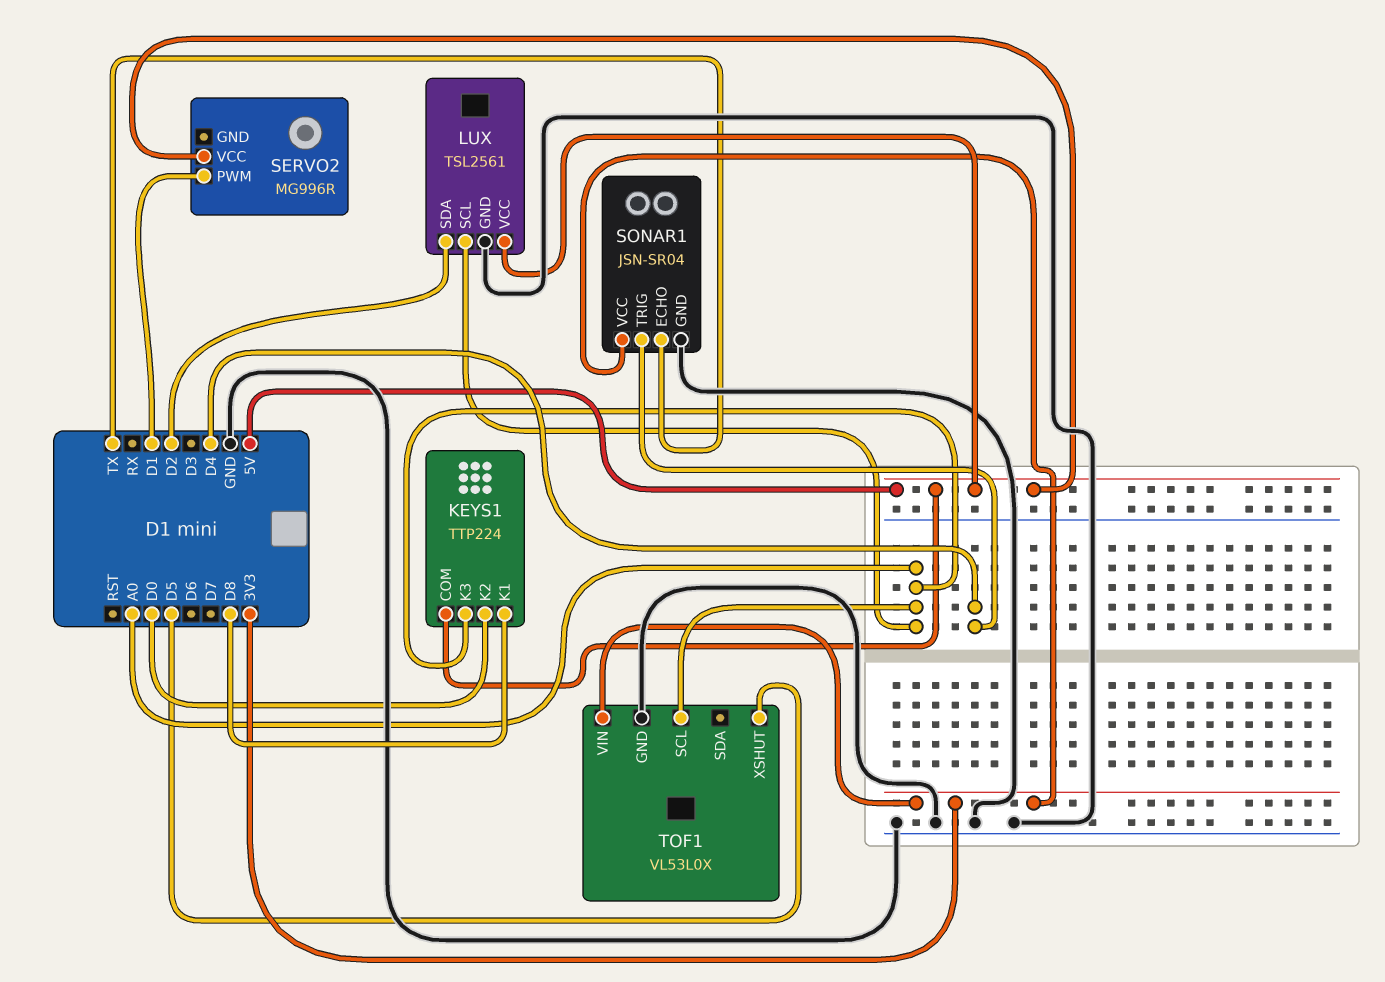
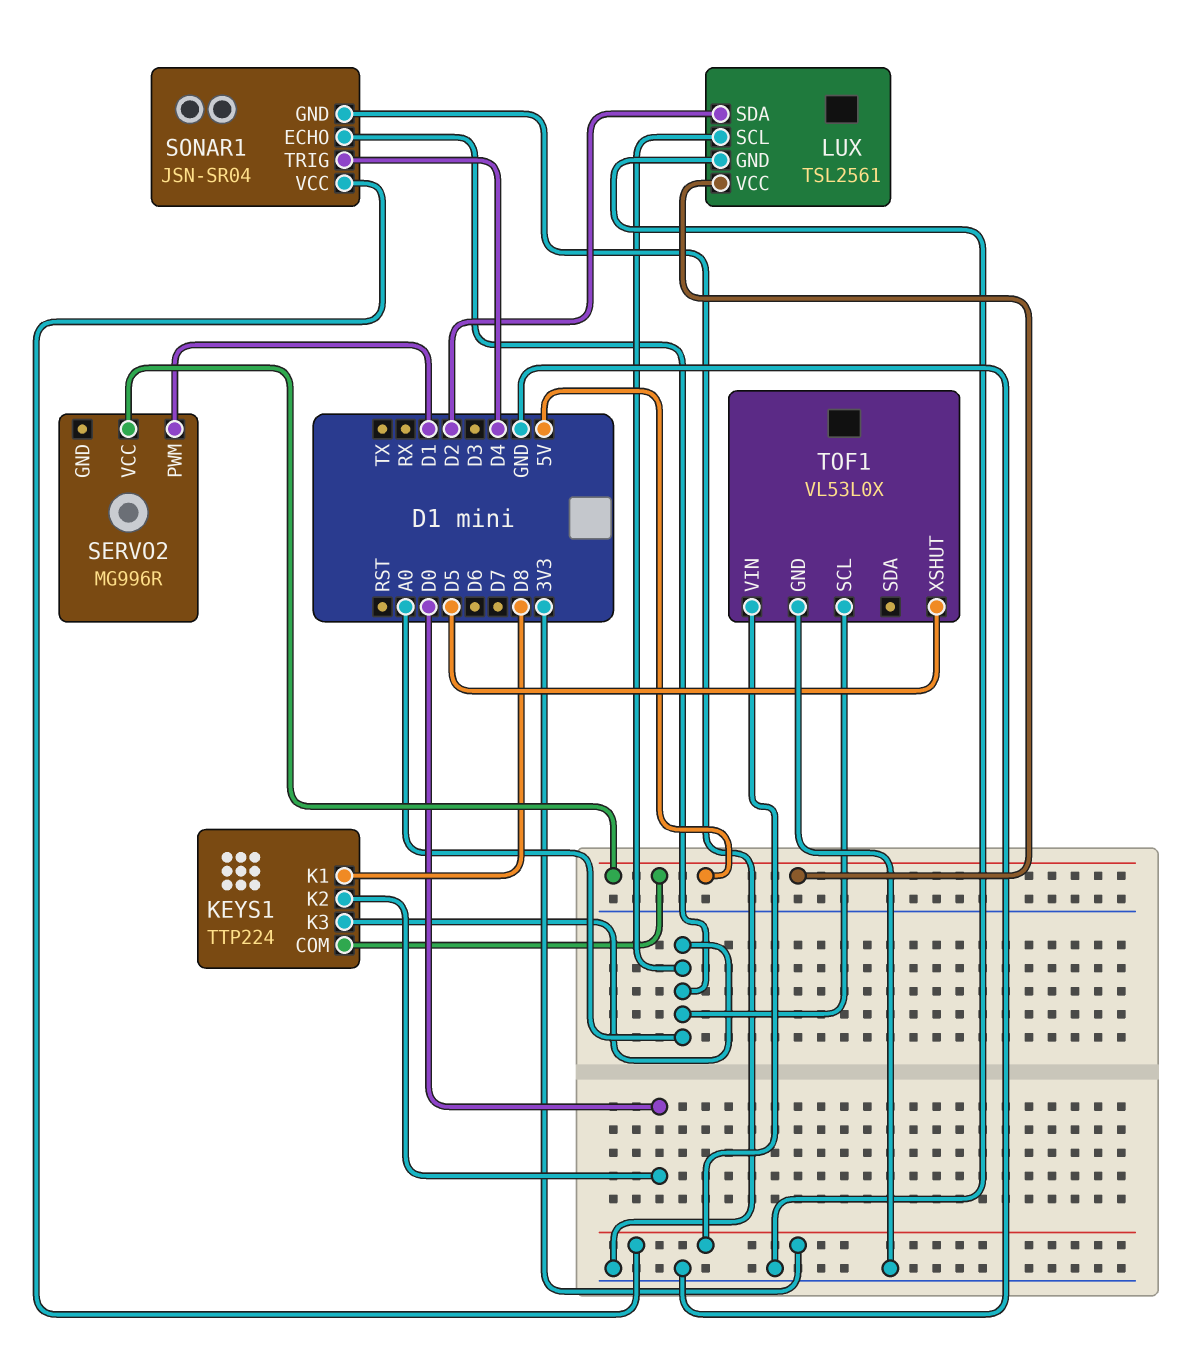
SONAR1 pin ECHO: TX -> A0

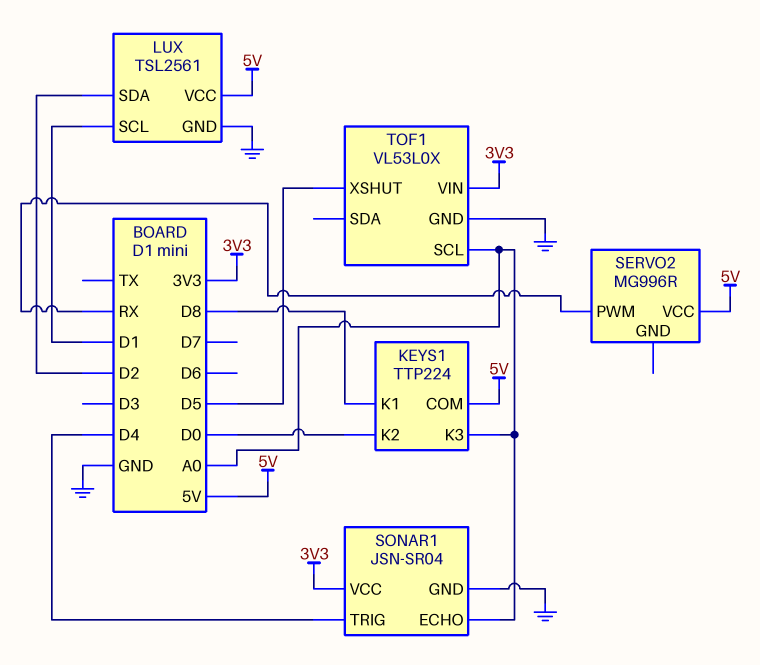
LUX pin SCL: A0 -> D1
SERVO2 pin PWM: D1 -> RX

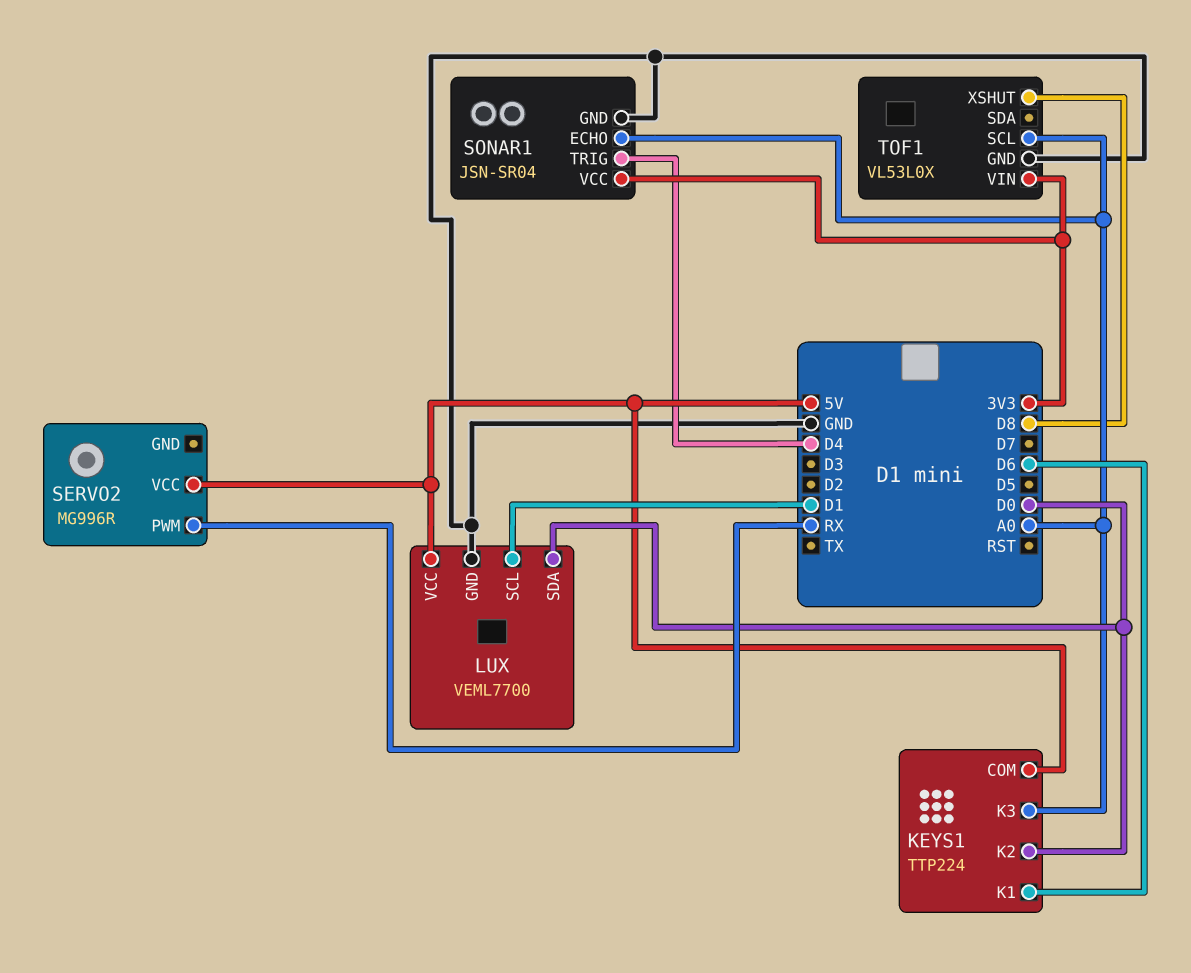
KEYS1 pin K1: D8 -> D6
LUX: TSL2561 -> VEML7700
LUX pin SDA: D2 -> D0
TOF1 pin XSHUT: D5 -> D8

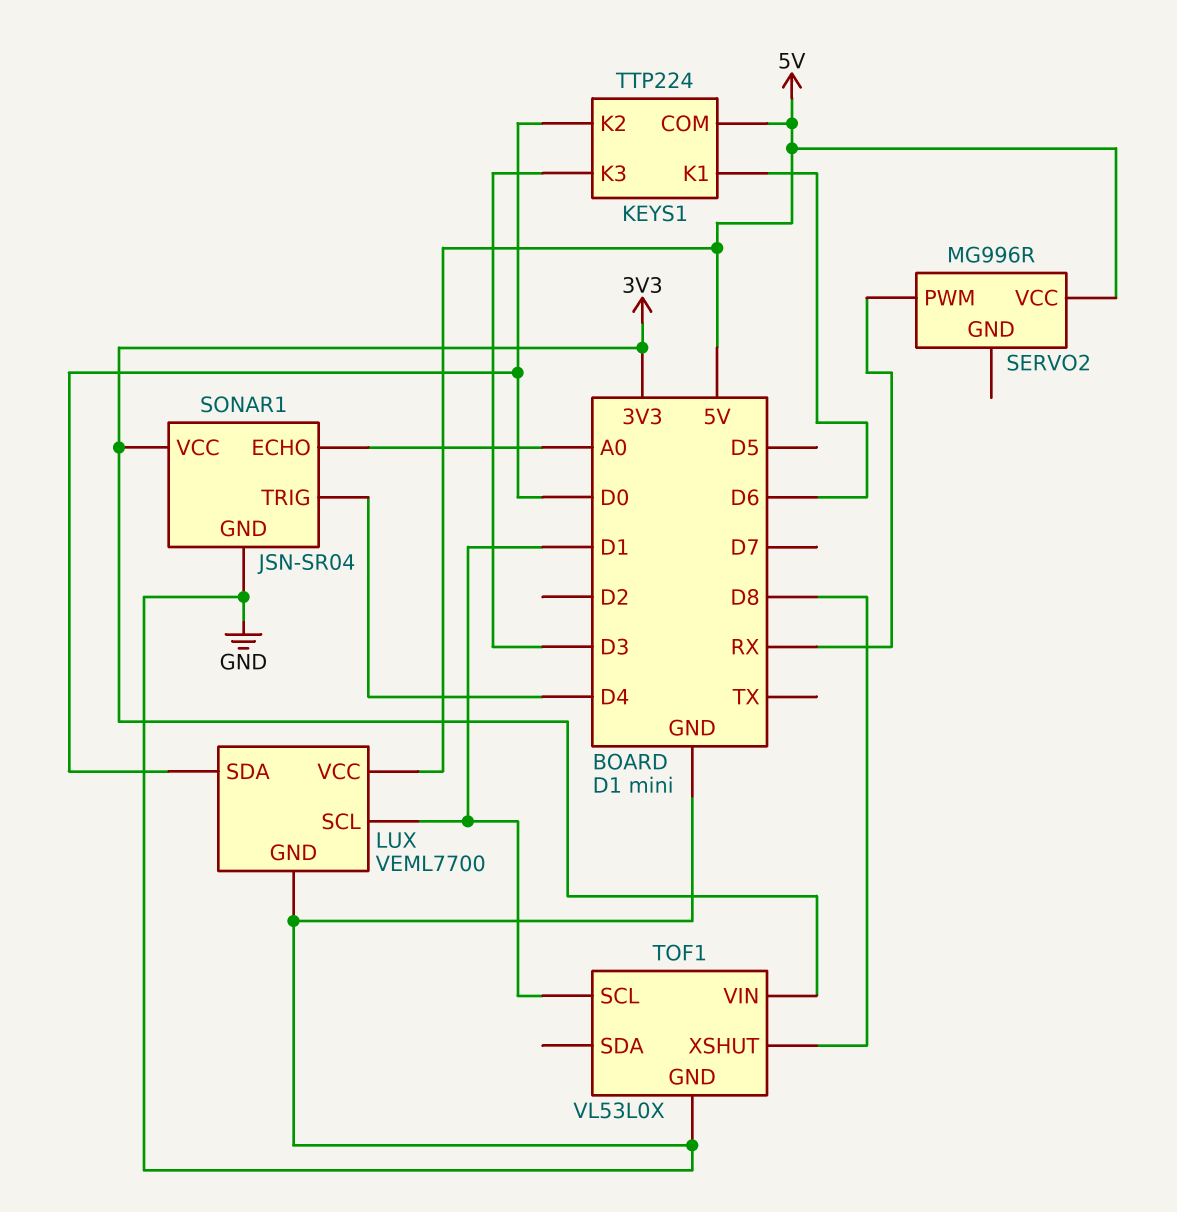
KEYS1 pin K3: A0 -> D3
TOF1 pin SCL: A0 -> D1

